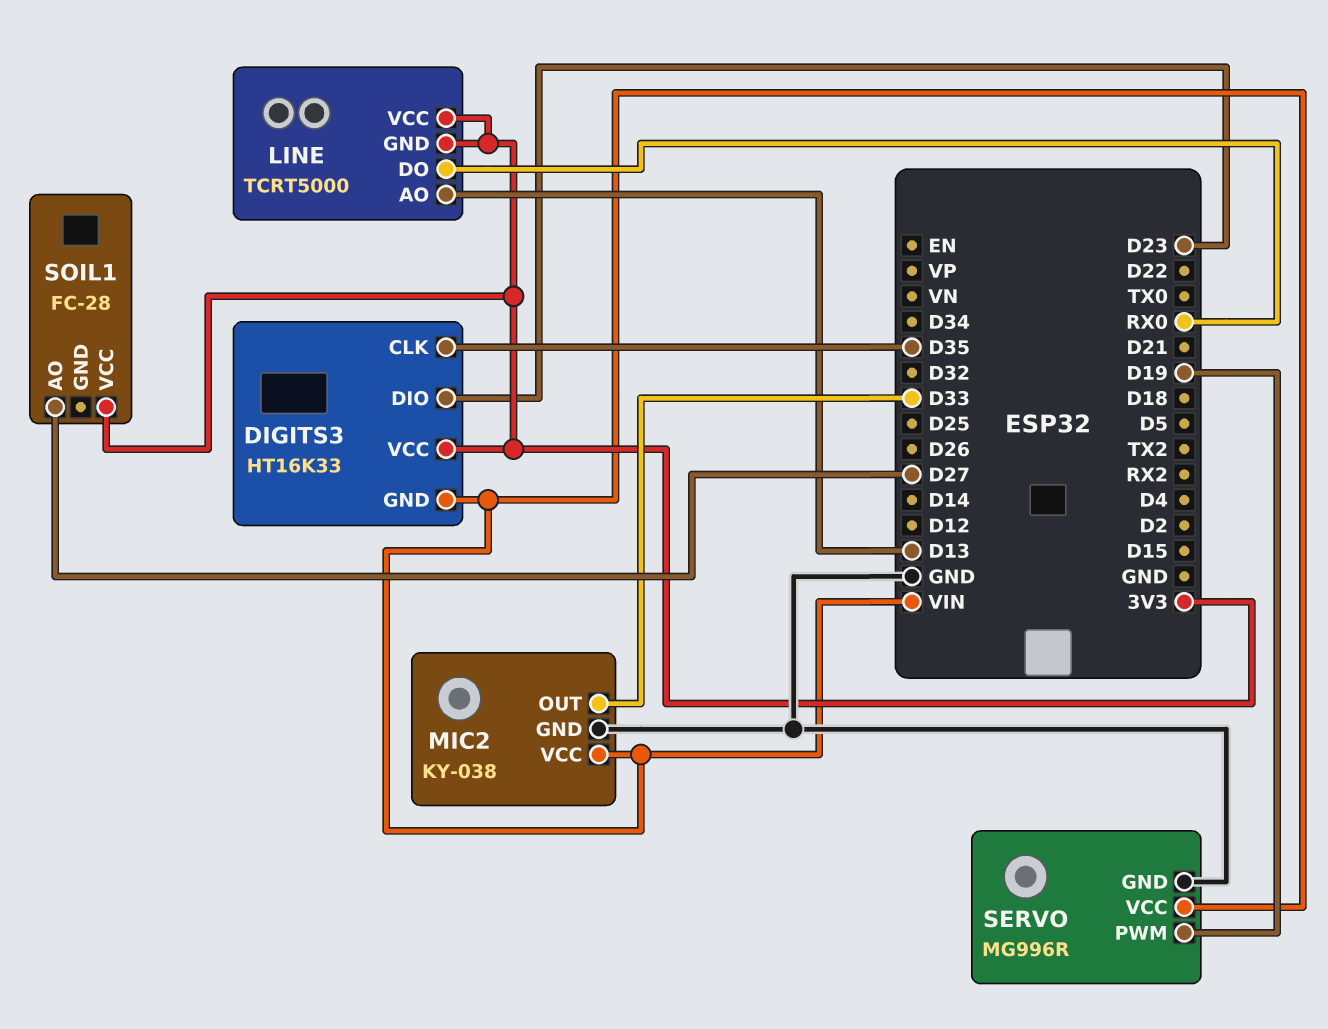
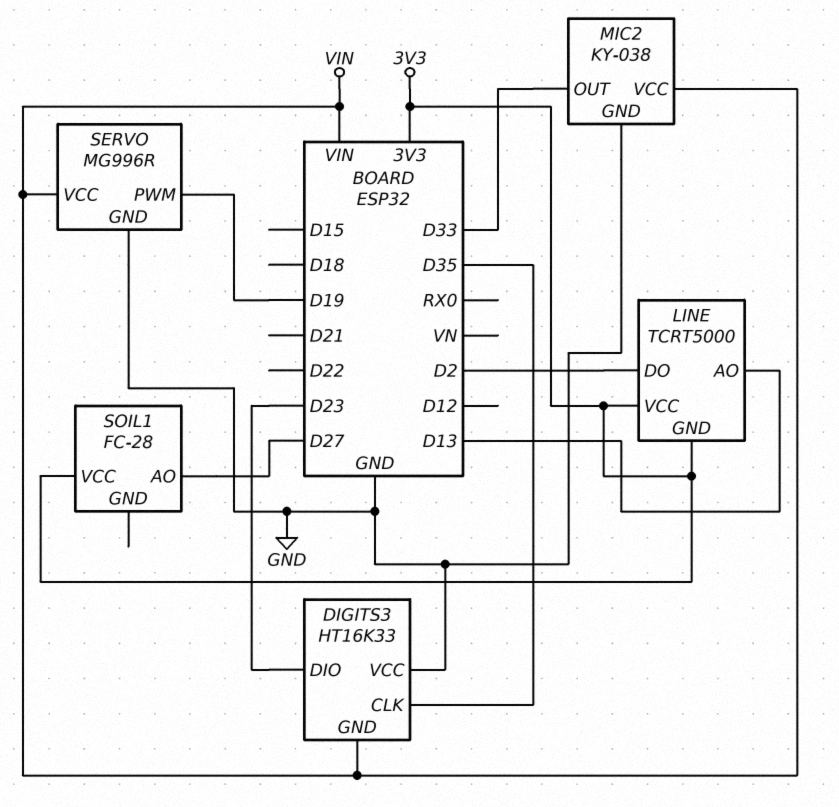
DIGITS3 pin VCC: 3V3 -> GND
LINE pin DO: RX0 -> D2

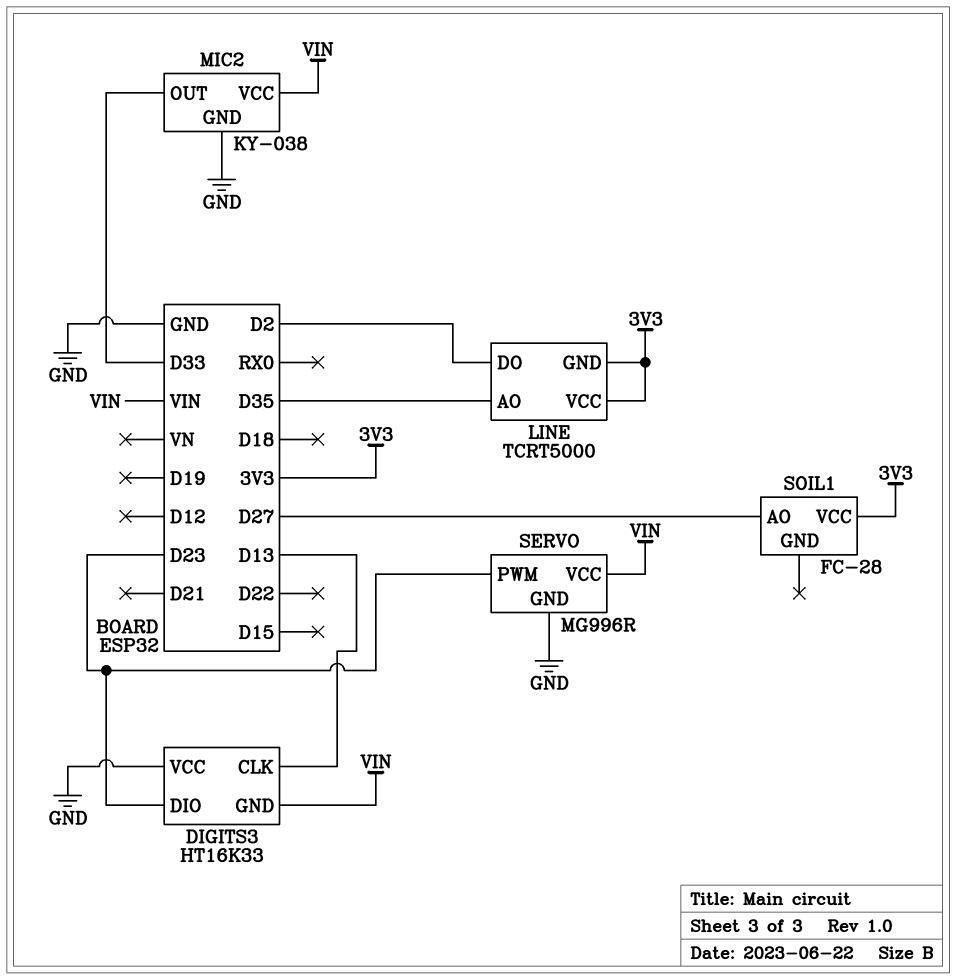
DIGITS3 pin CLK: D35 -> D13
LINE pin AO: D13 -> D35
SERVO pin PWM: D19 -> D23

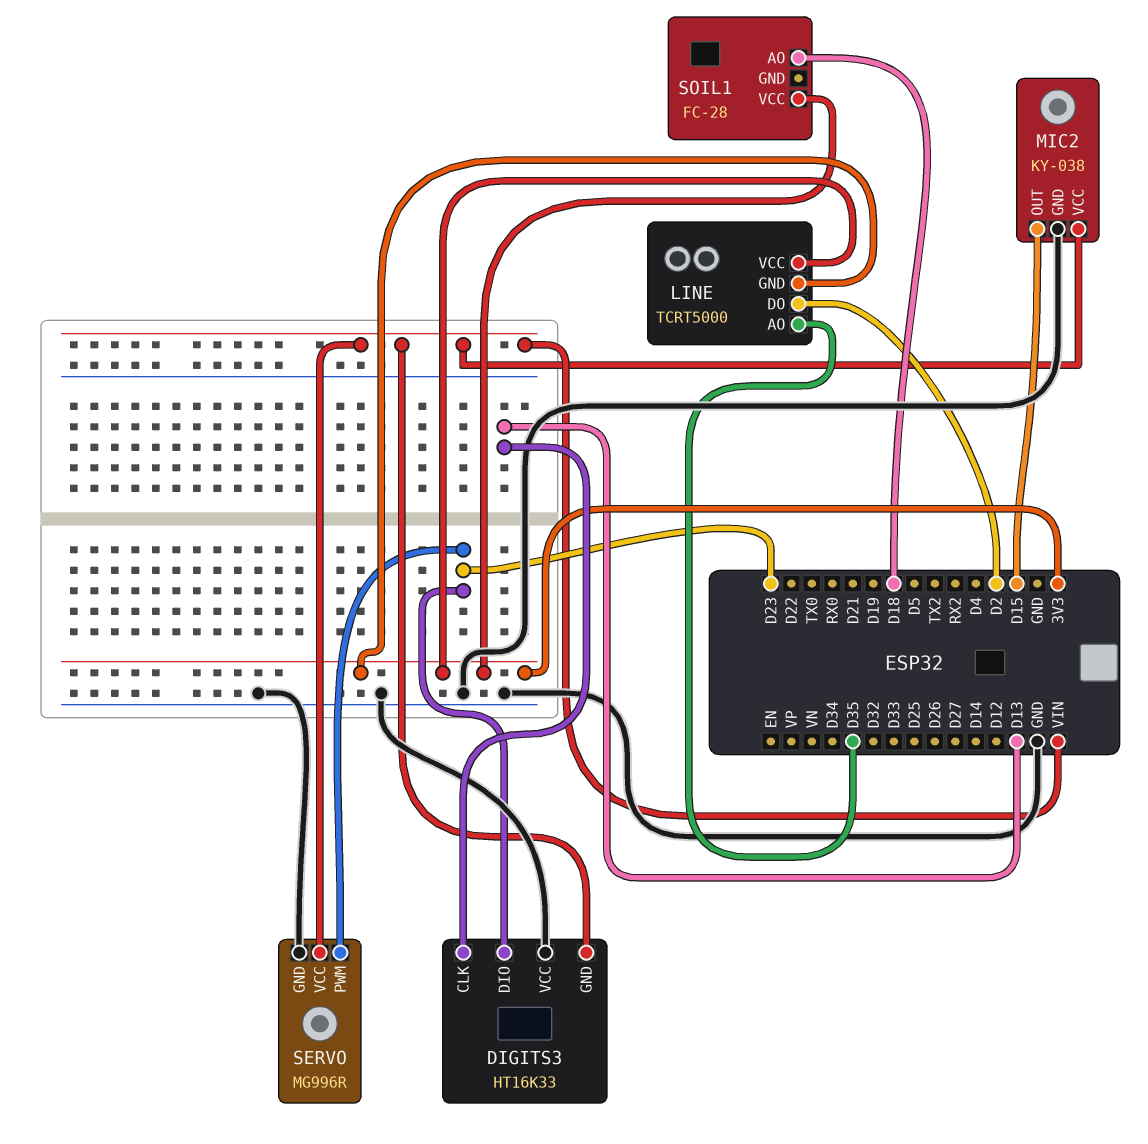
MIC2 pin OUT: D33 -> D15
SOIL1 pin AO: D27 -> D18

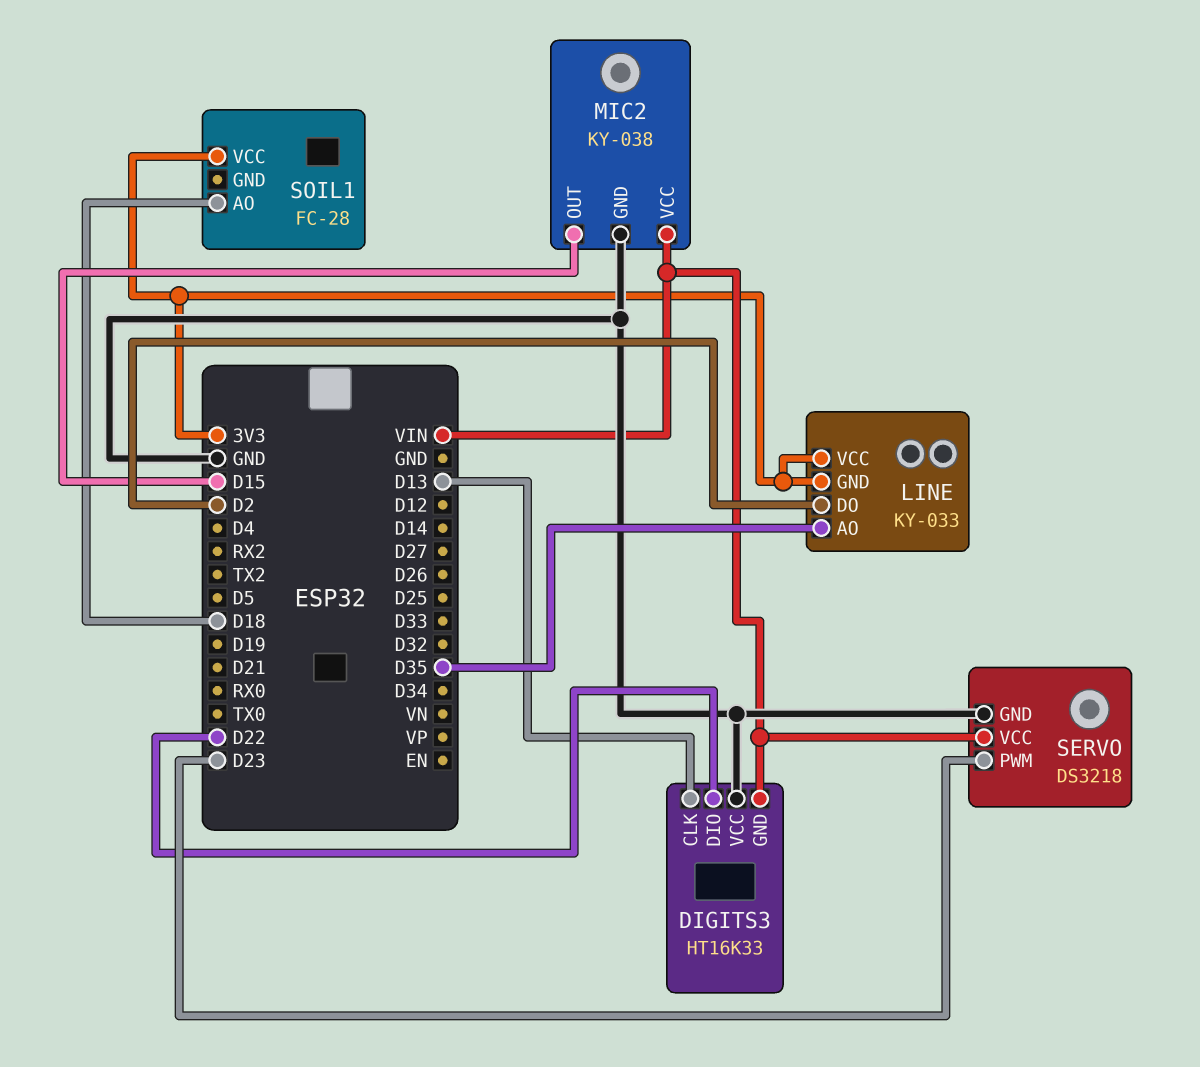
DIGITS3 pin DIO: D23 -> D22
LINE: TCRT5000 -> KY-033
SERVO: MG996R -> DS3218

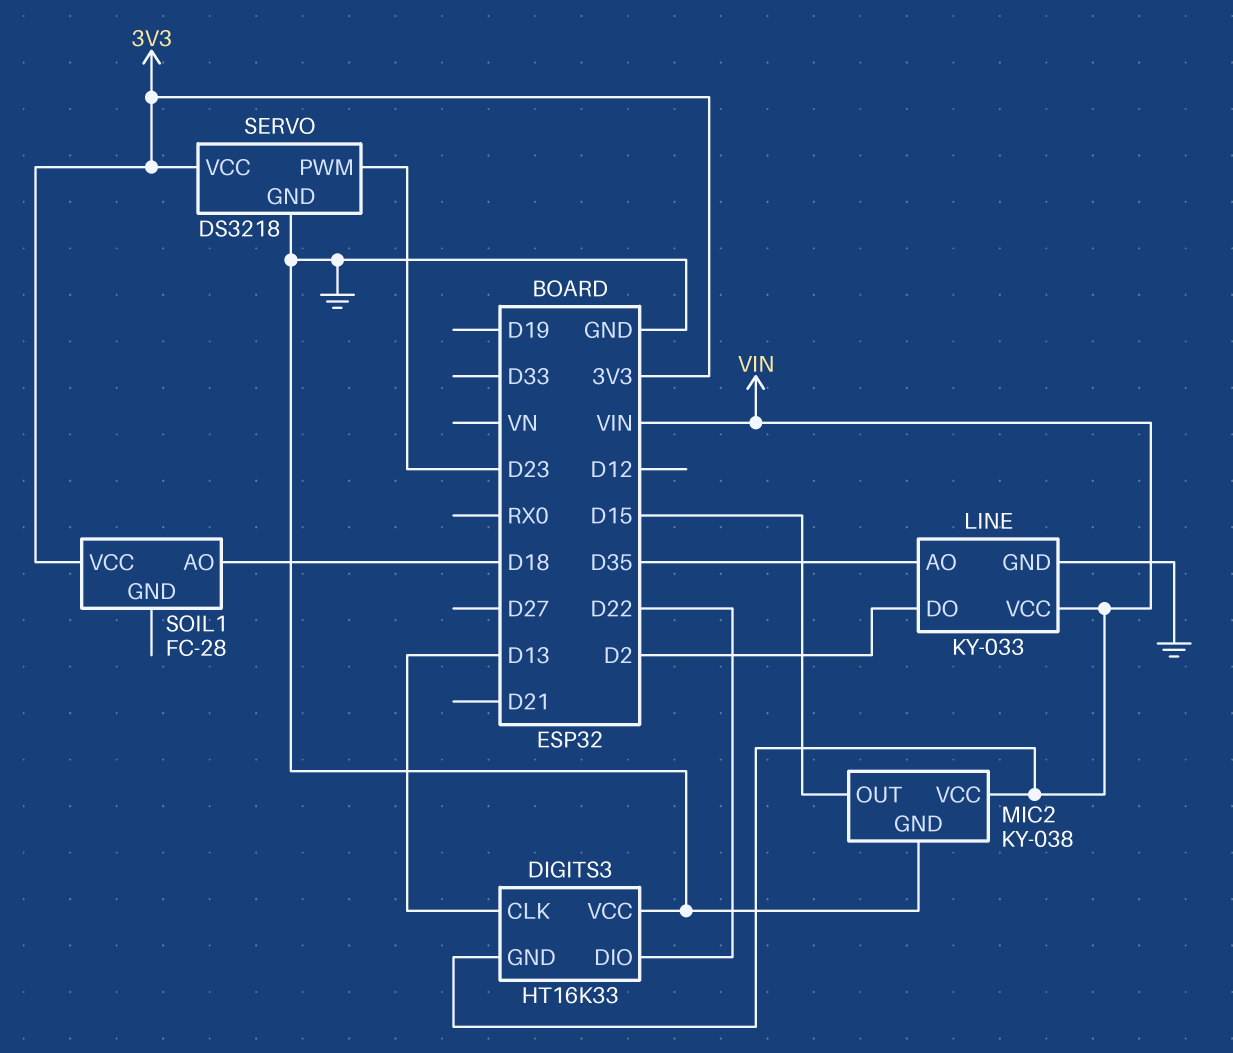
LINE pin GND: 3V3 -> GND
LINE pin VCC: 3V3 -> VIN
SERVO pin VCC: VIN -> 3V3

